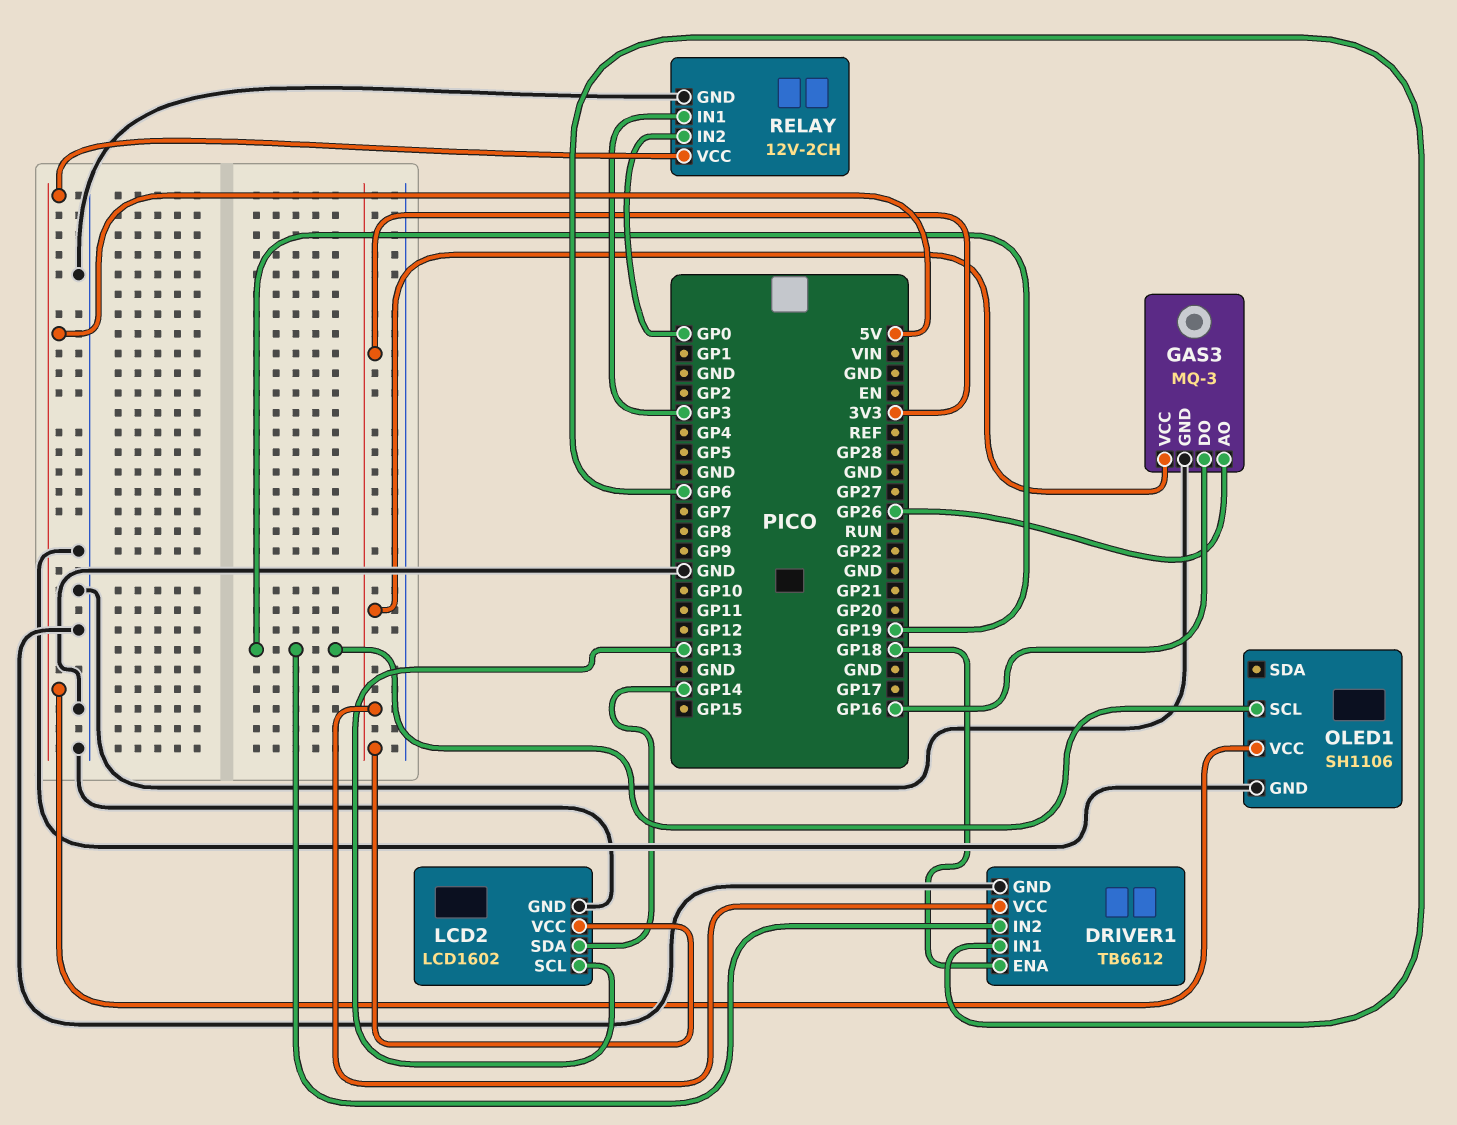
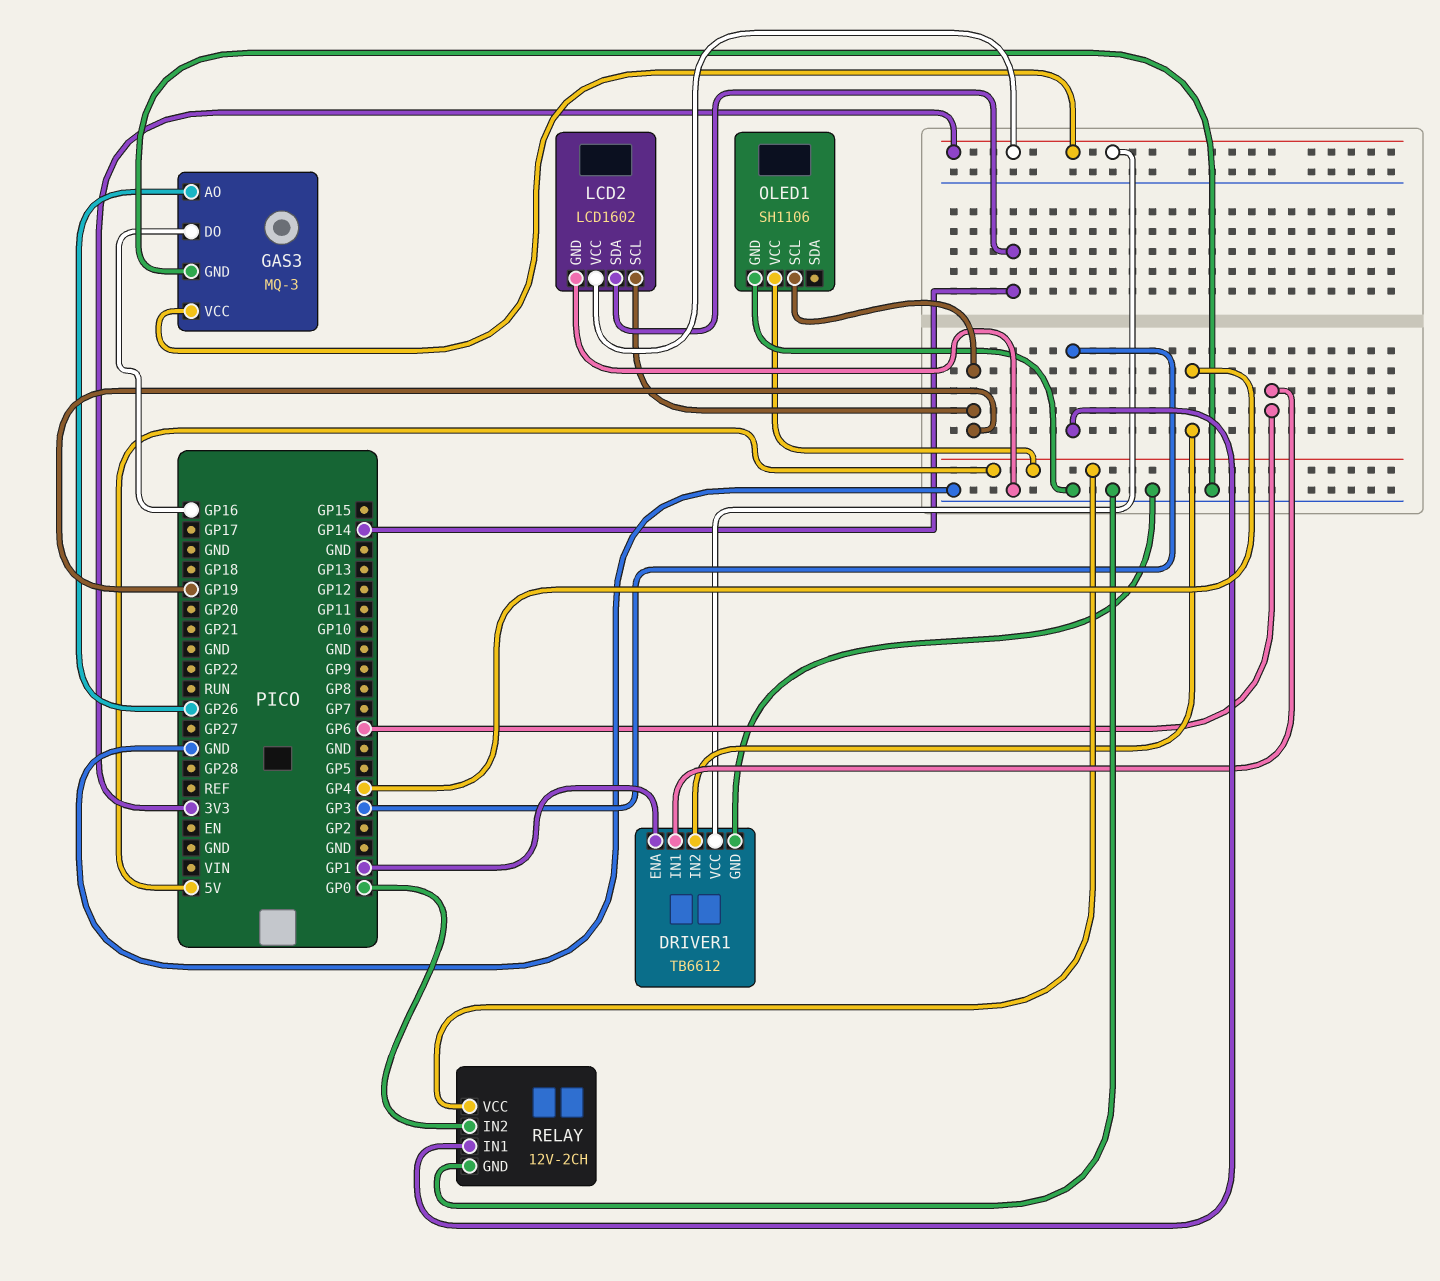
DRIVER1 pin ENA: GP18 -> GP1
DRIVER1 pin IN2: GP19 -> GP4
LCD2 pin SCL: GP13 -> GP19

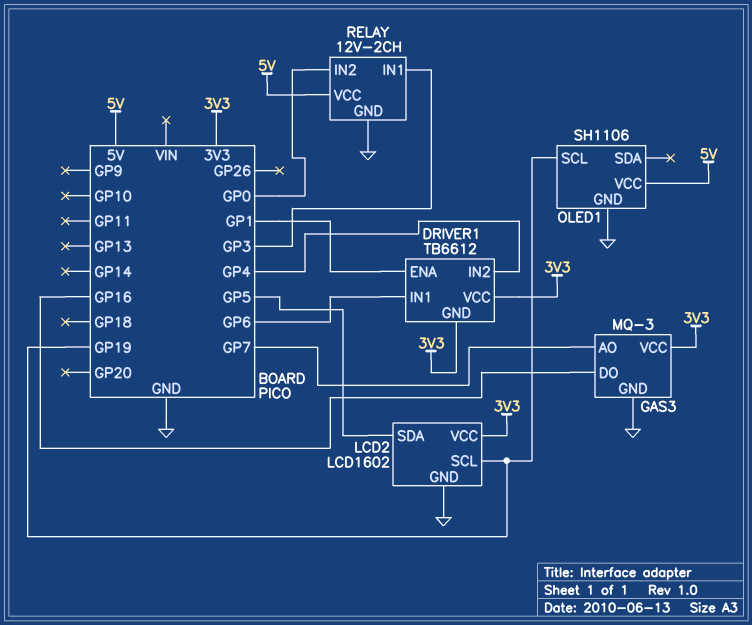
DRIVER1 pin GND: GND -> 3V3
GAS3 pin AO: GP26 -> GP7
LCD2 pin SDA: GP14 -> GP5

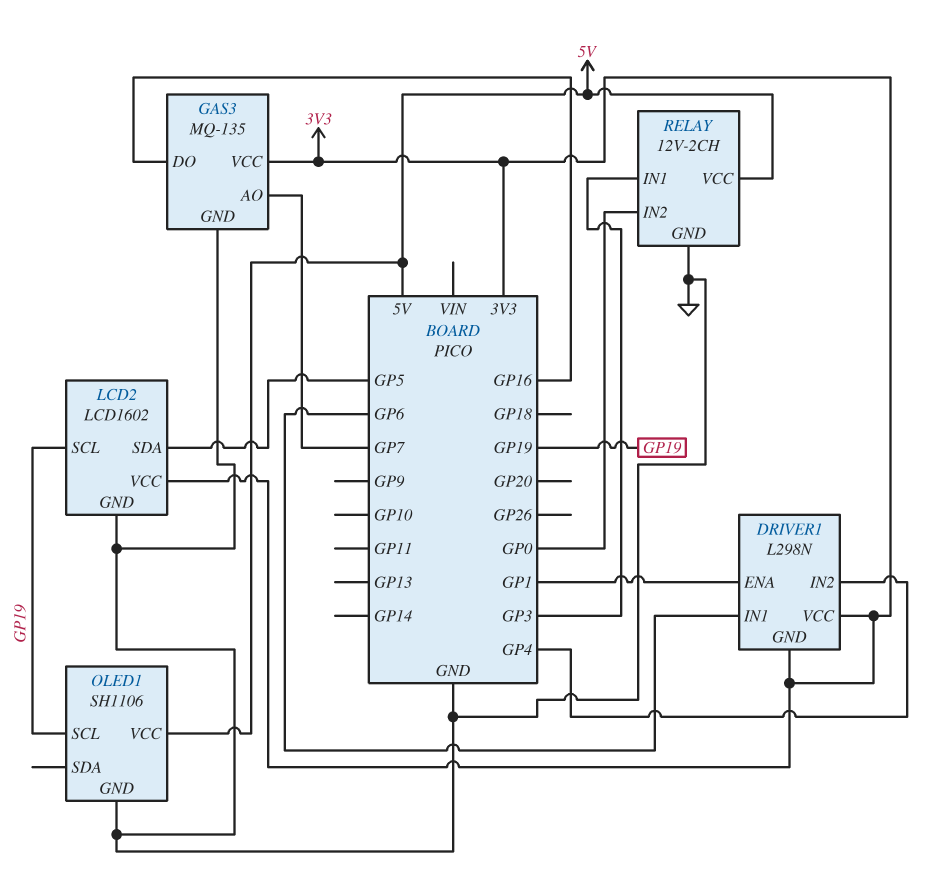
DRIVER1: TB6612 -> L298N
GAS3: MQ-3 -> MQ-135

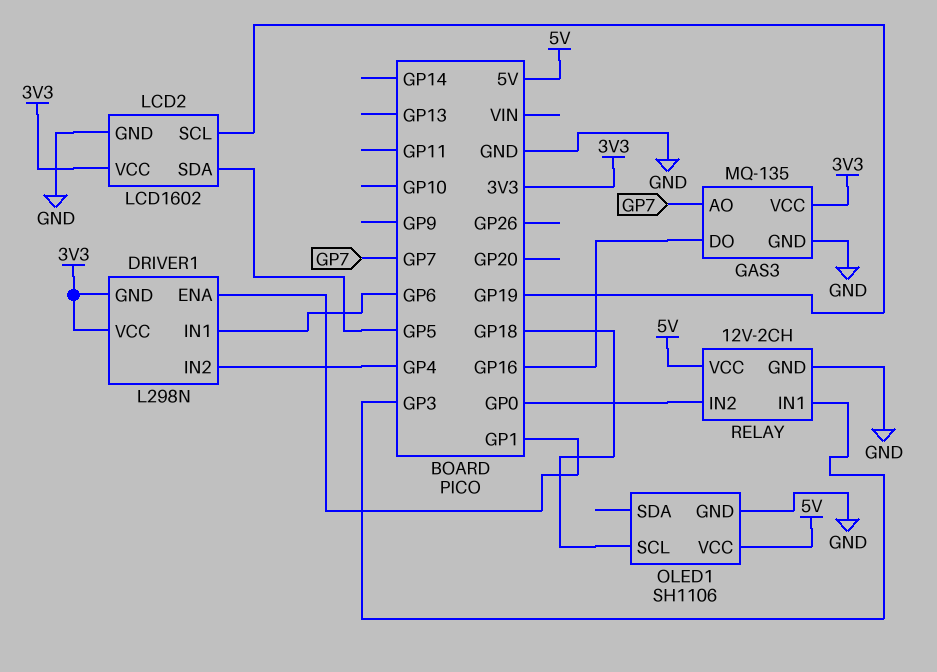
OLED1 pin SCL: GP19 -> GP18

